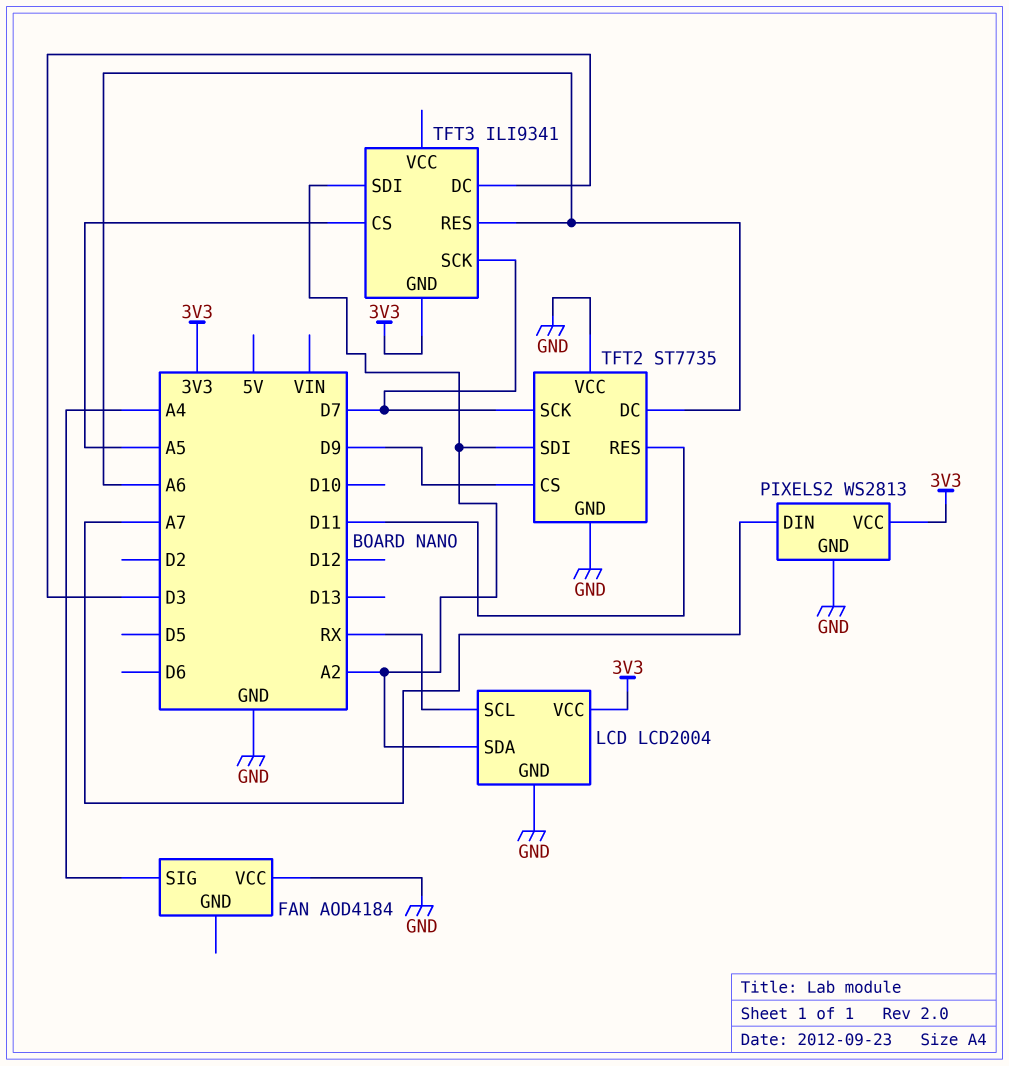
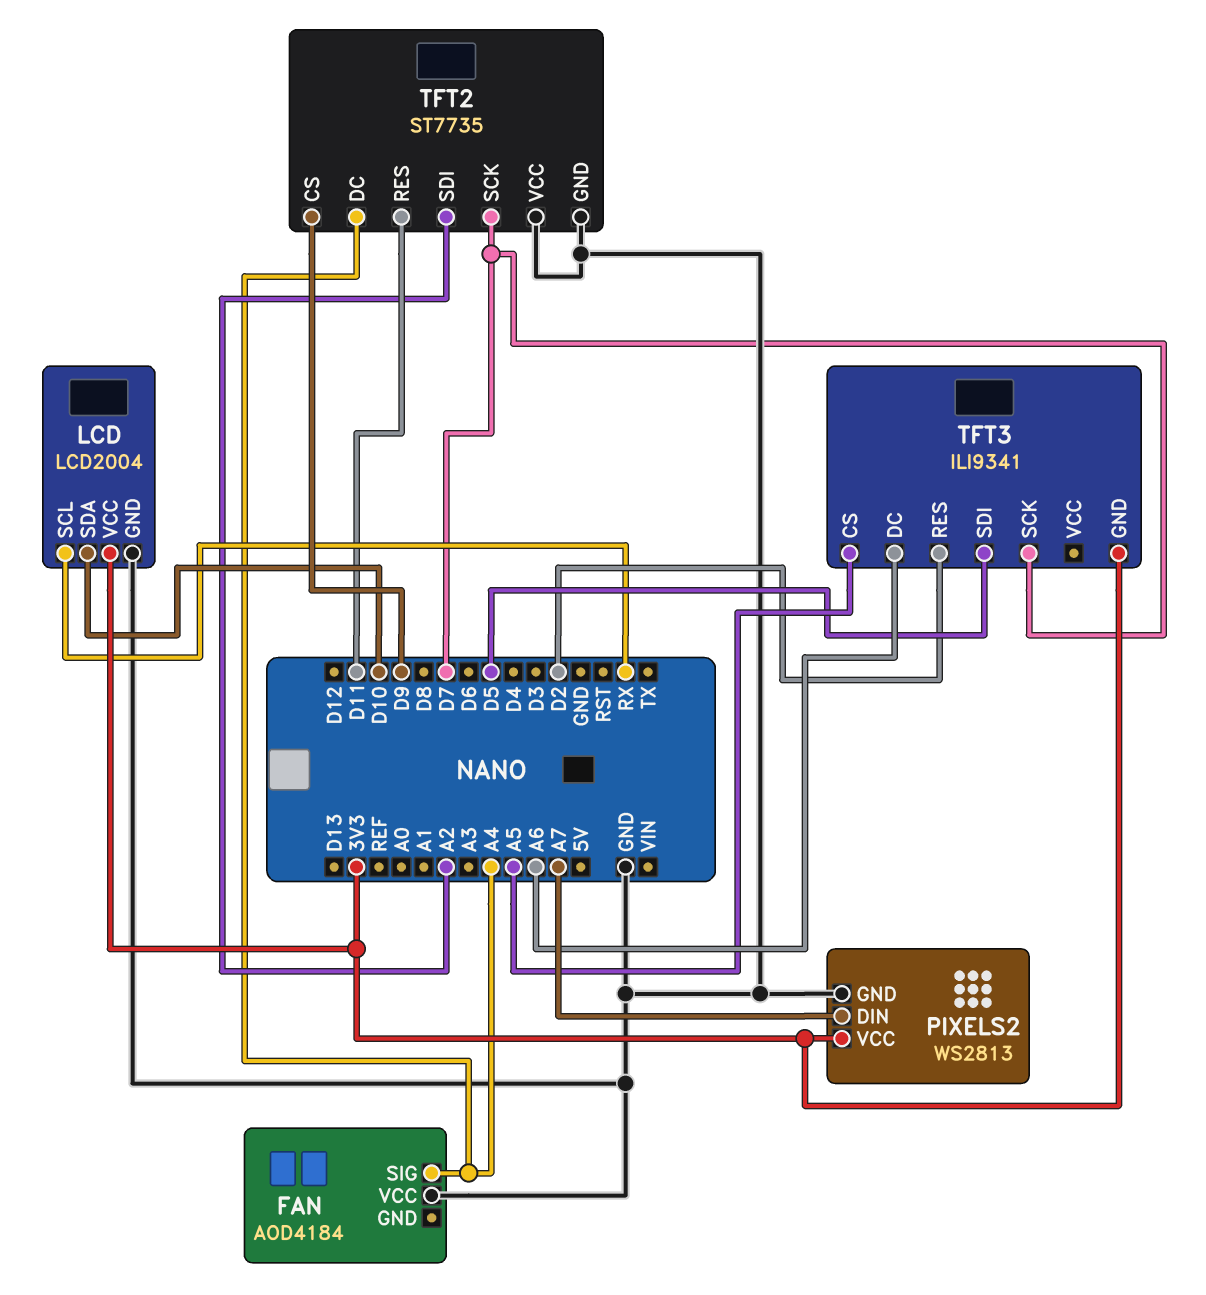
LCD pin SDA: A2 -> D10
TFT2 pin DC: A6 -> A4
TFT3 pin DC: D3 -> A6
TFT3 pin RES: A6 -> D2
TFT3 pin SDI: A2 -> D5

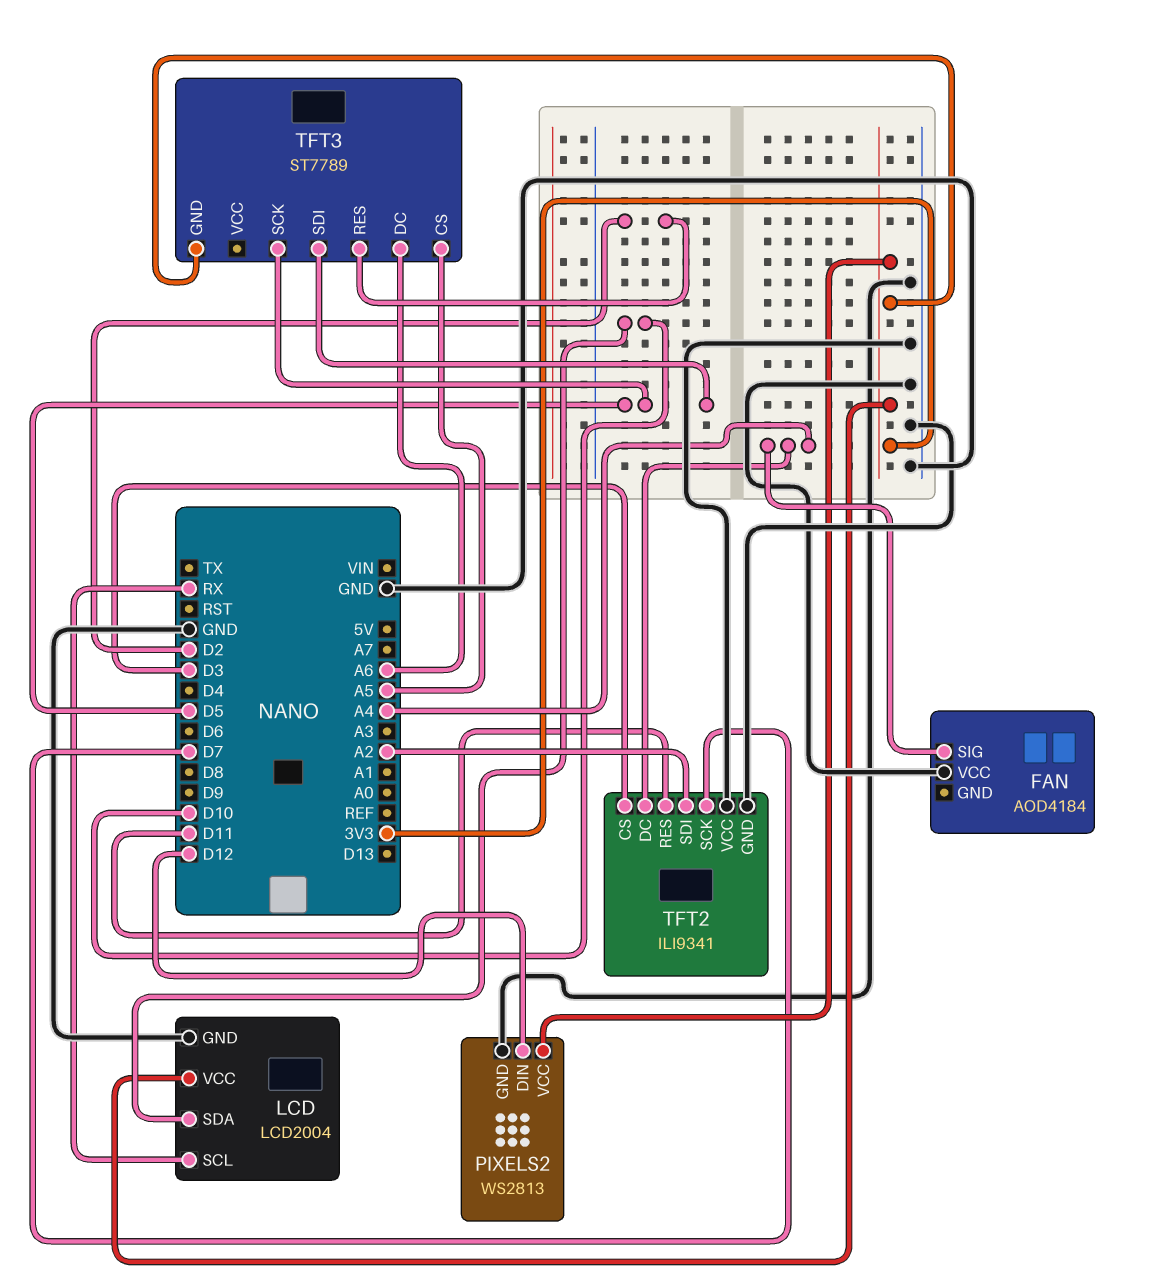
PIXELS2 pin DIN: A7 -> D12
TFT2: ST7735 -> ILI9341
TFT2 pin CS: D9 -> D3
TFT3: ILI9341 -> ST7789
TFT3 pin SCK: D7 -> D5

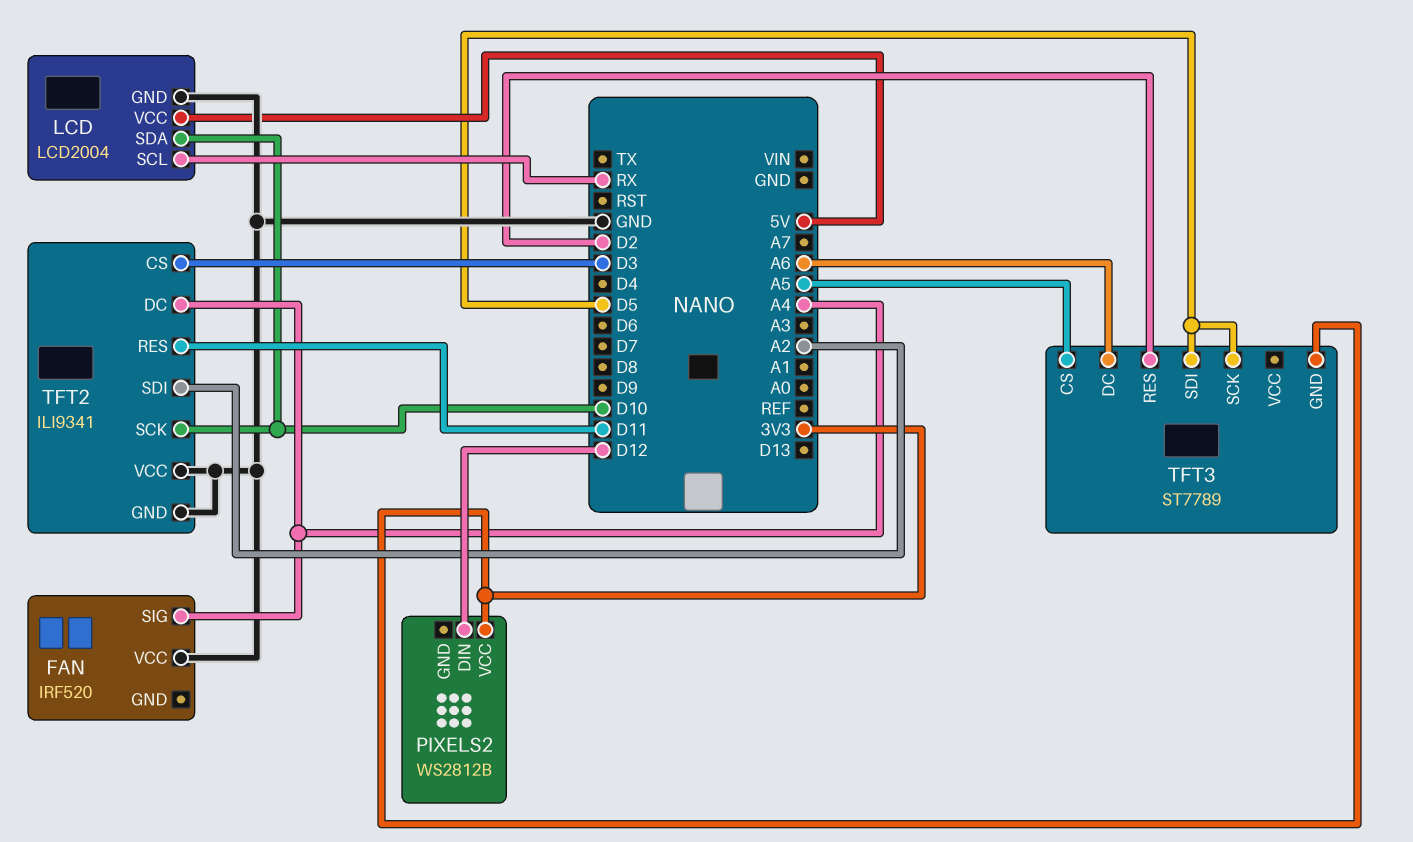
FAN: AOD4184 -> IRF520
LCD pin VCC: 3V3 -> 5V
PIXELS2: WS2813 -> WS2812B
PIXELS2 pin GND: GND -> none
TFT2 pin SCK: D7 -> D10

